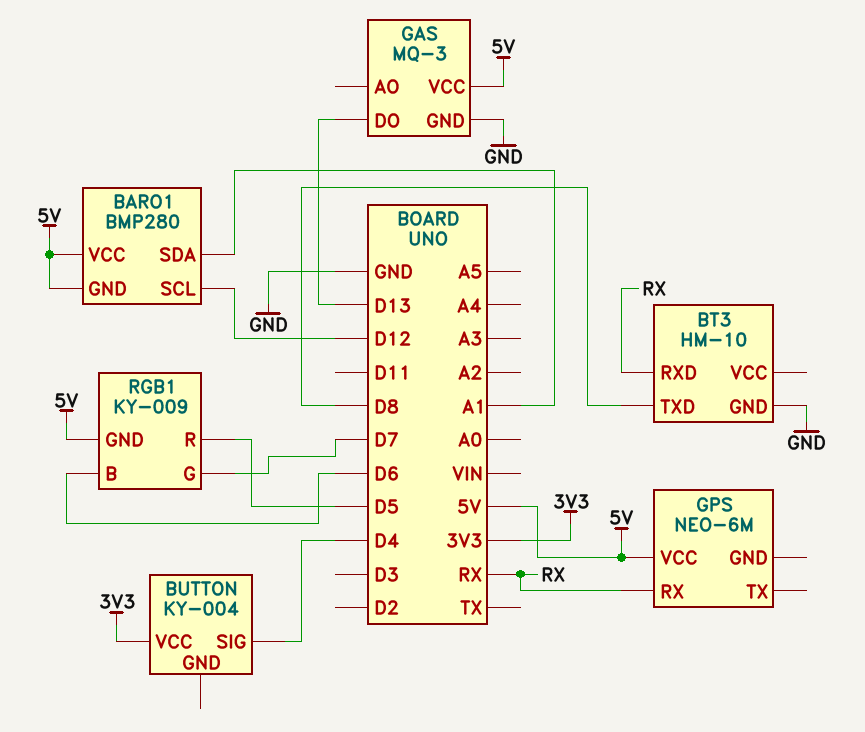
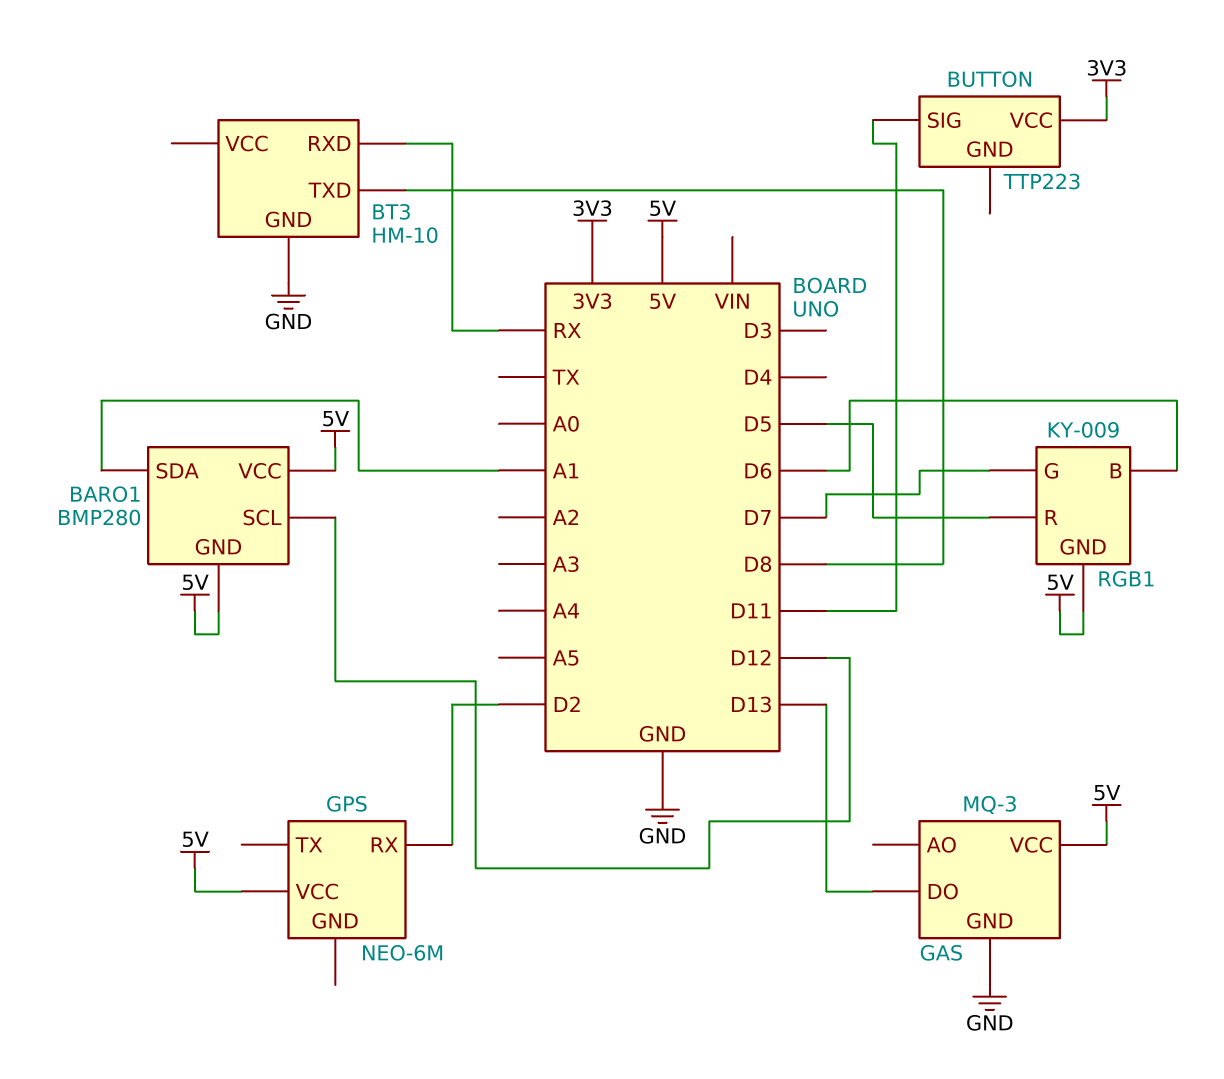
BUTTON: KY-004 -> TTP223
BUTTON pin SIG: D4 -> D11
GPS pin RX: RX -> D2

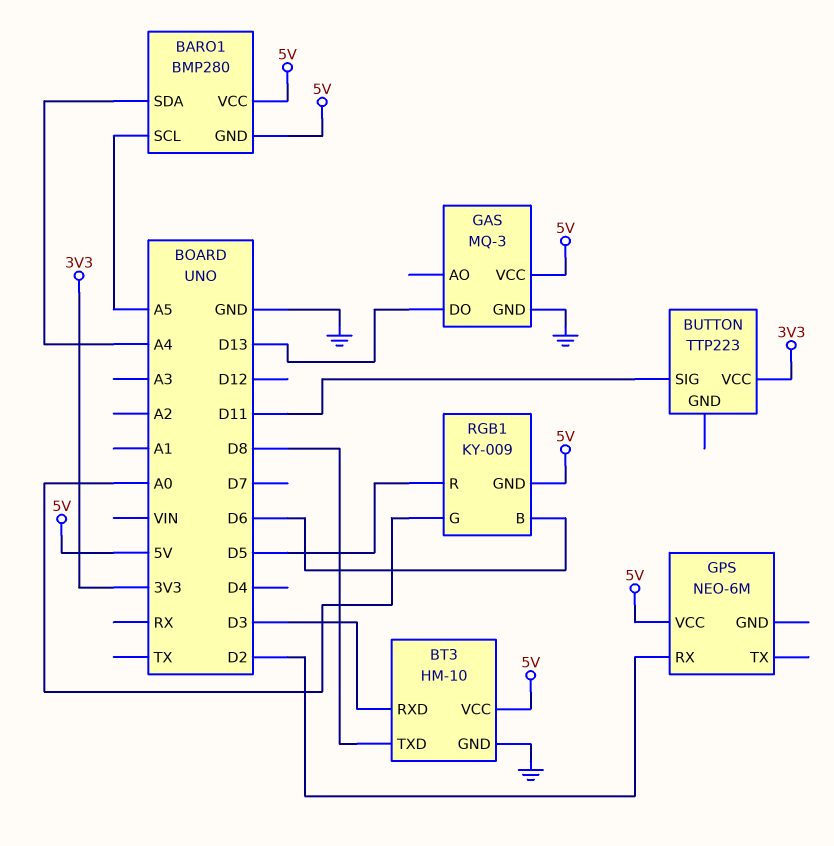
BARO1 pin SCL: D12 -> A5
BARO1 pin SDA: A1 -> A4
BT3 pin RXD: RX -> D3
BT3 pin VCC: none -> 5V
RGB1 pin G: D7 -> A0

